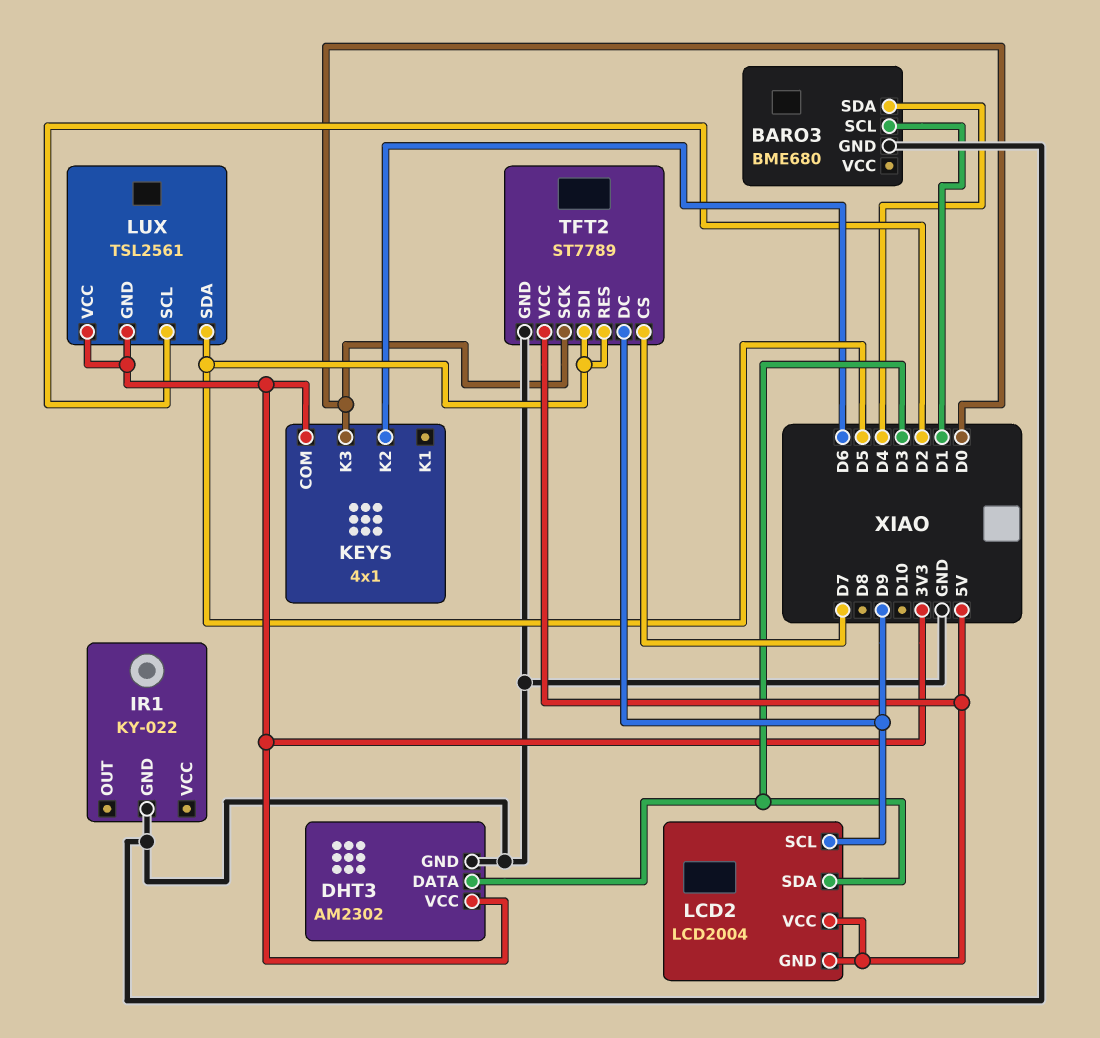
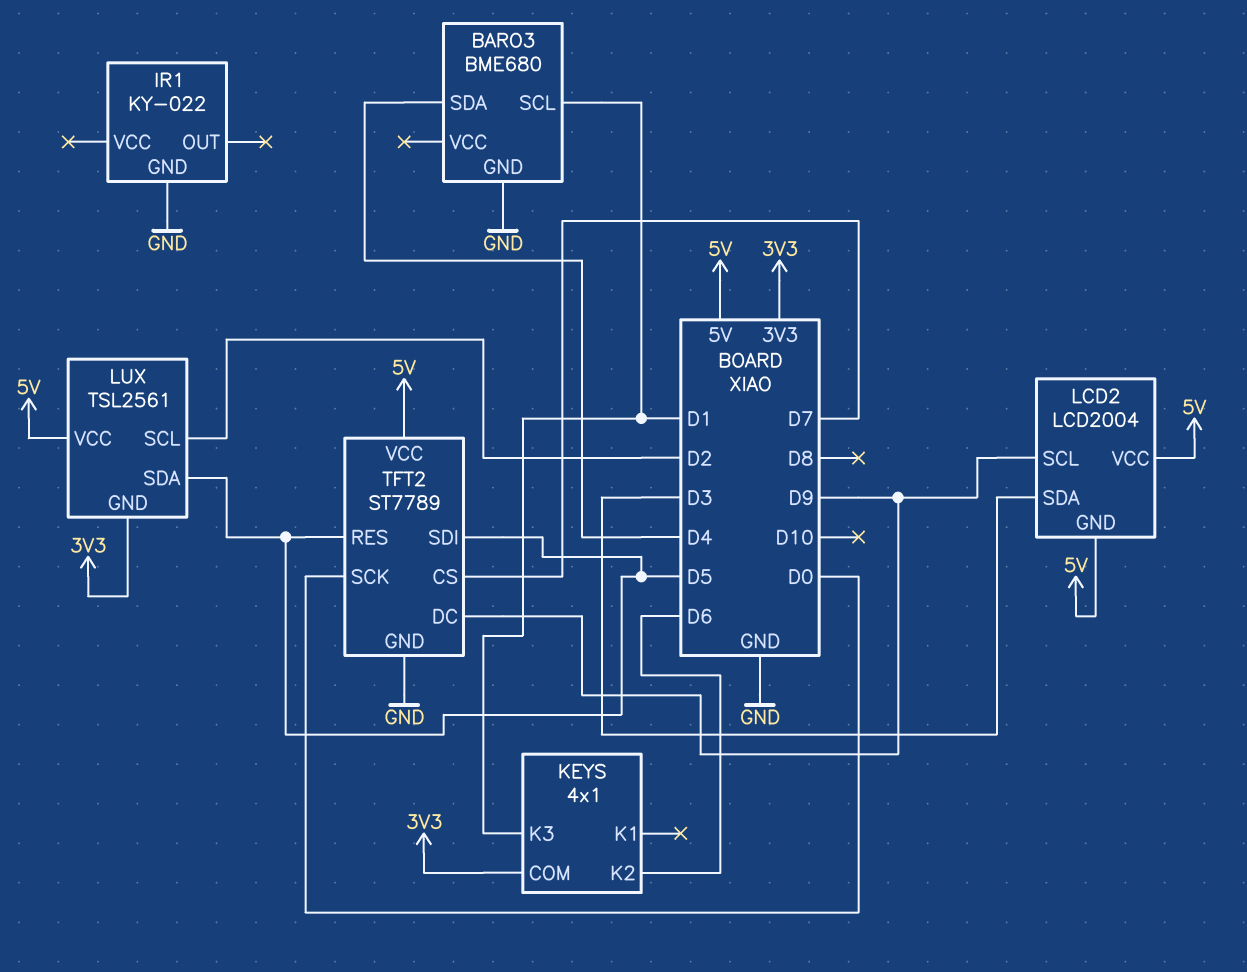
DHT3: AM2302 -> none
DHT3 pin DATA: D3 -> none
DHT3 pin GND: GND -> none
DHT3 pin VCC: 3V3 -> none
KEYS pin K3: D0 -> D1
LUX pin VCC: 3V3 -> 5V

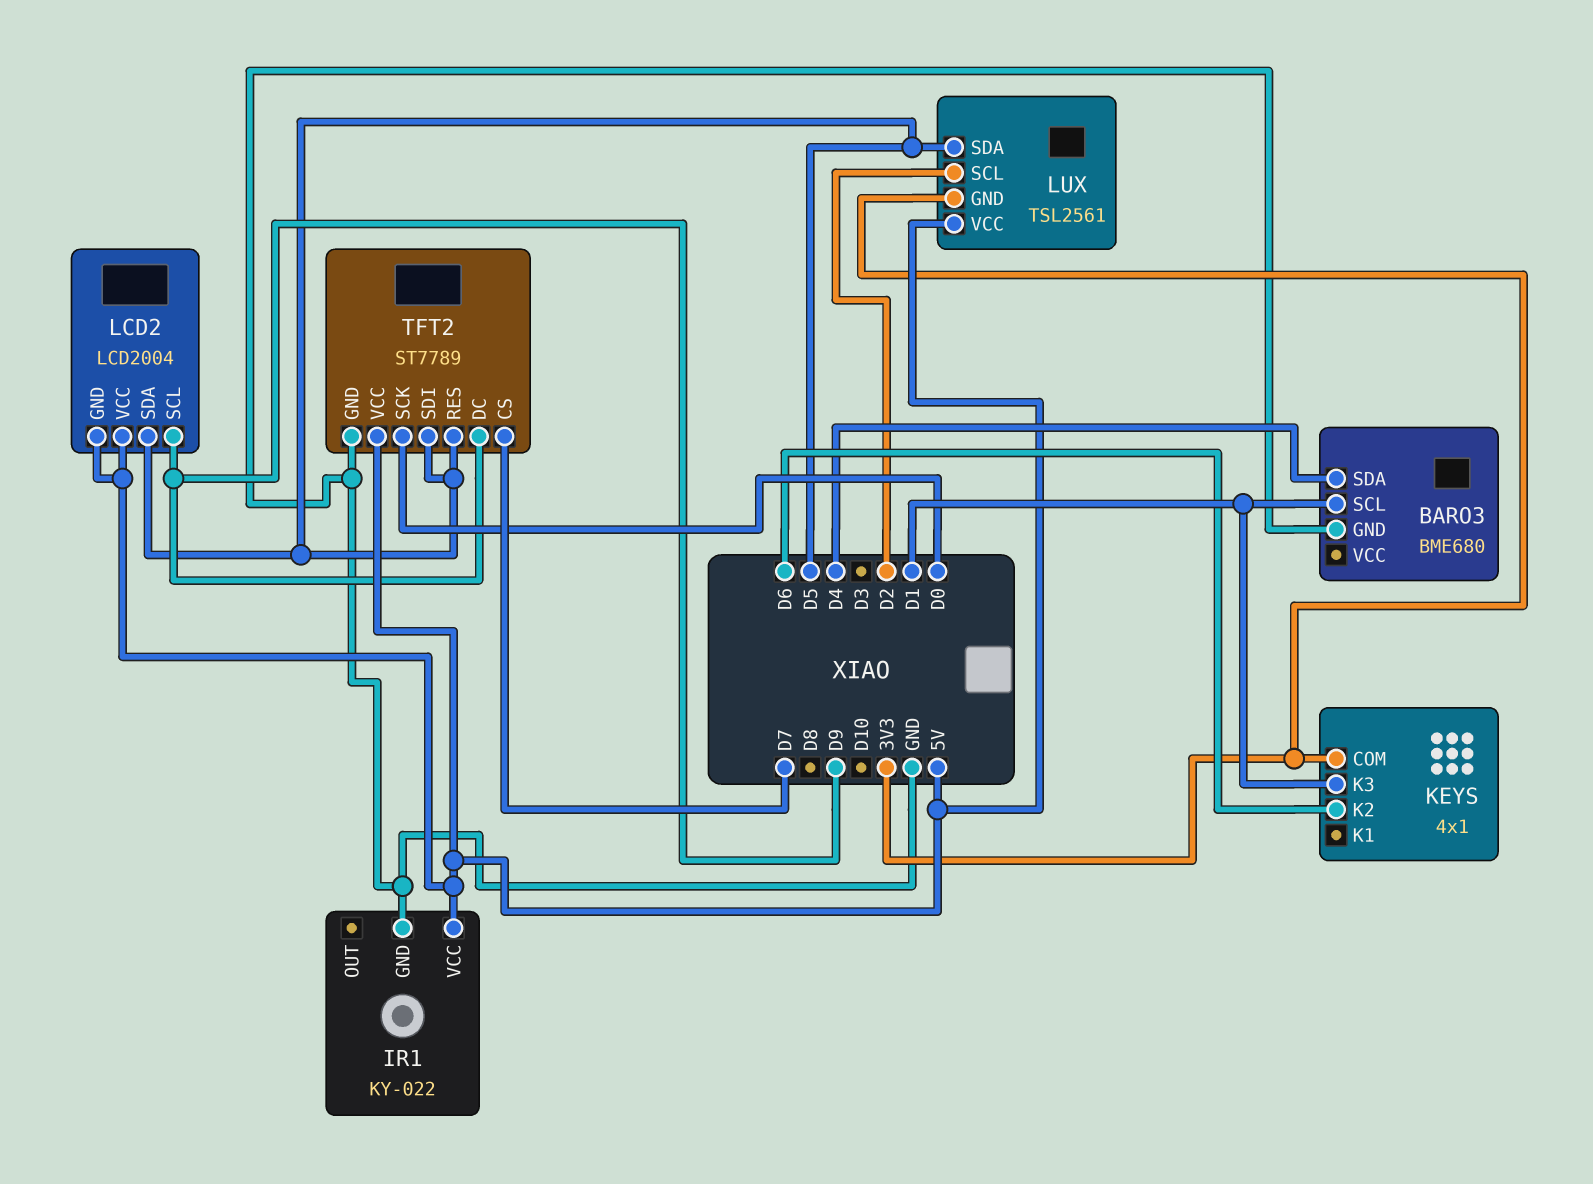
IR1 pin VCC: none -> 5V
LCD2 pin SDA: D3 -> D5

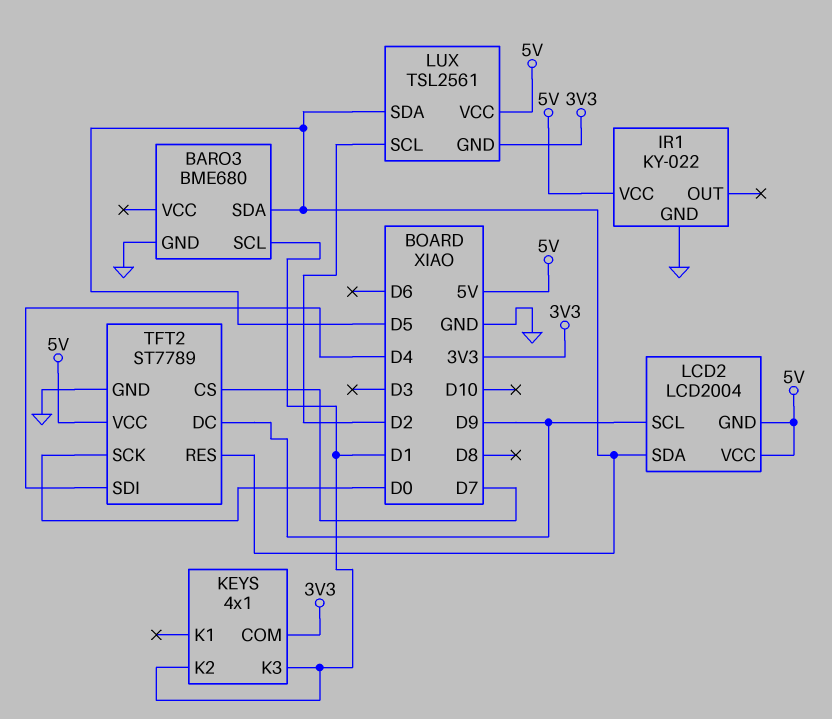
BARO3 pin SDA: D4 -> D5
KEYS pin K2: D6 -> D1
TFT2 pin SDI: D5 -> D4

